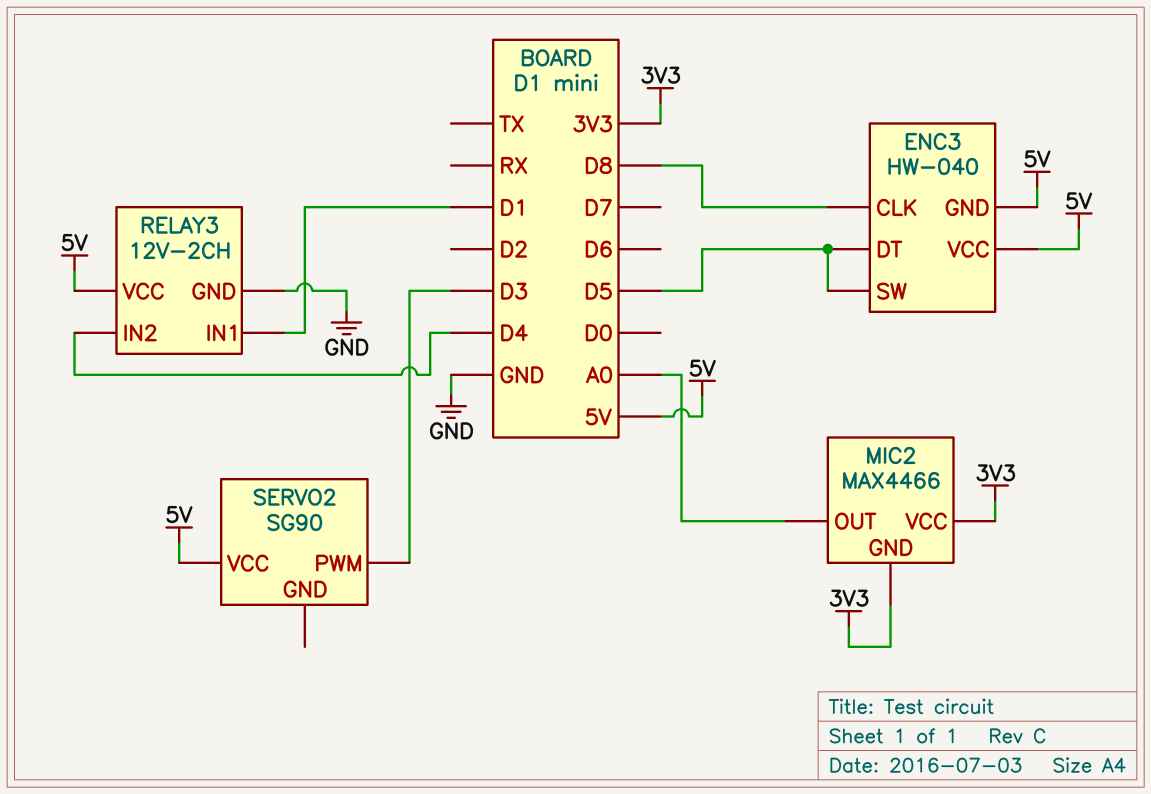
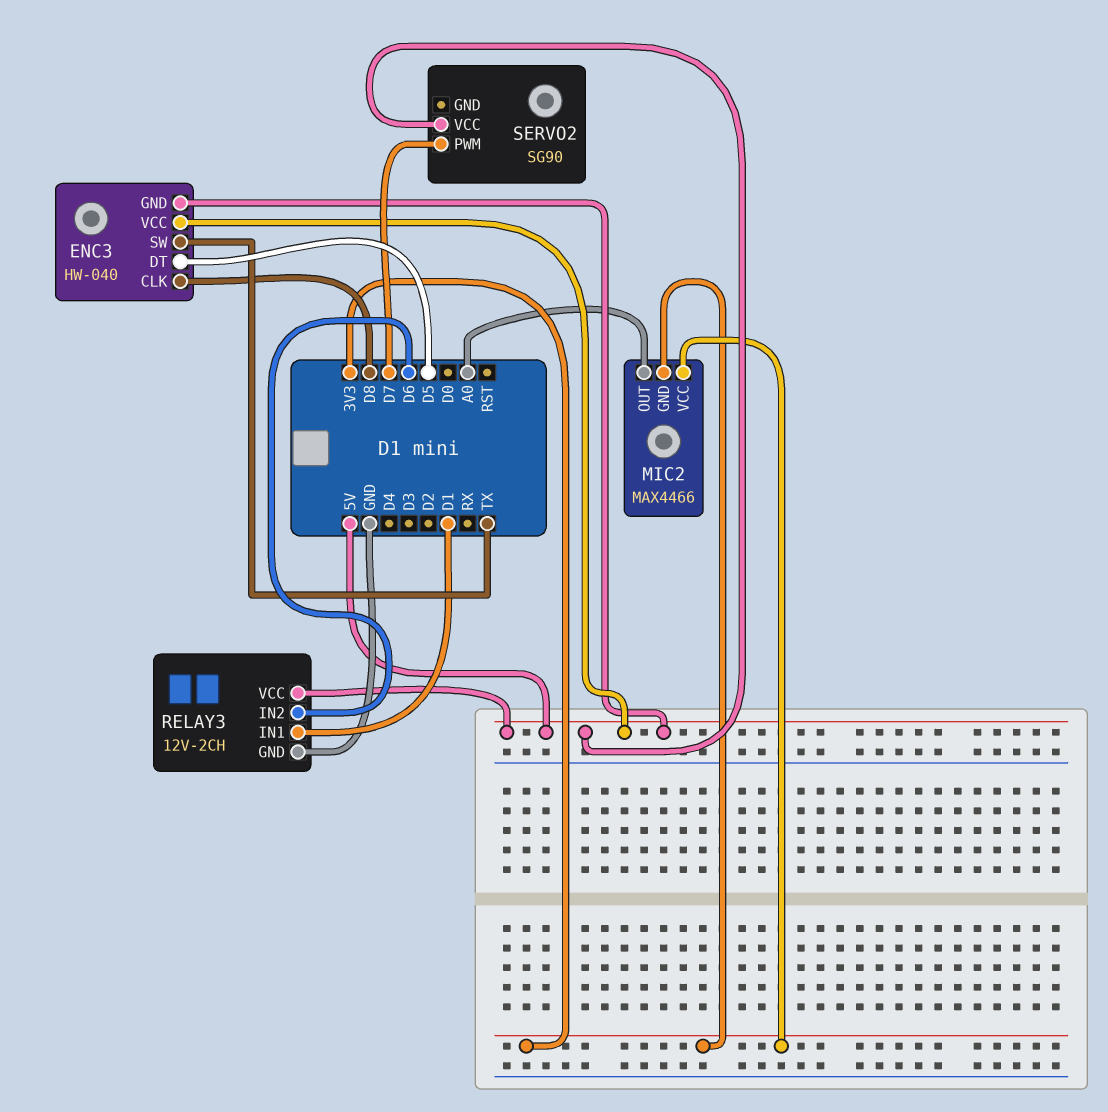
ENC3 pin SW: D5 -> TX
RELAY3 pin IN2: D4 -> D6
SERVO2 pin PWM: D3 -> D7

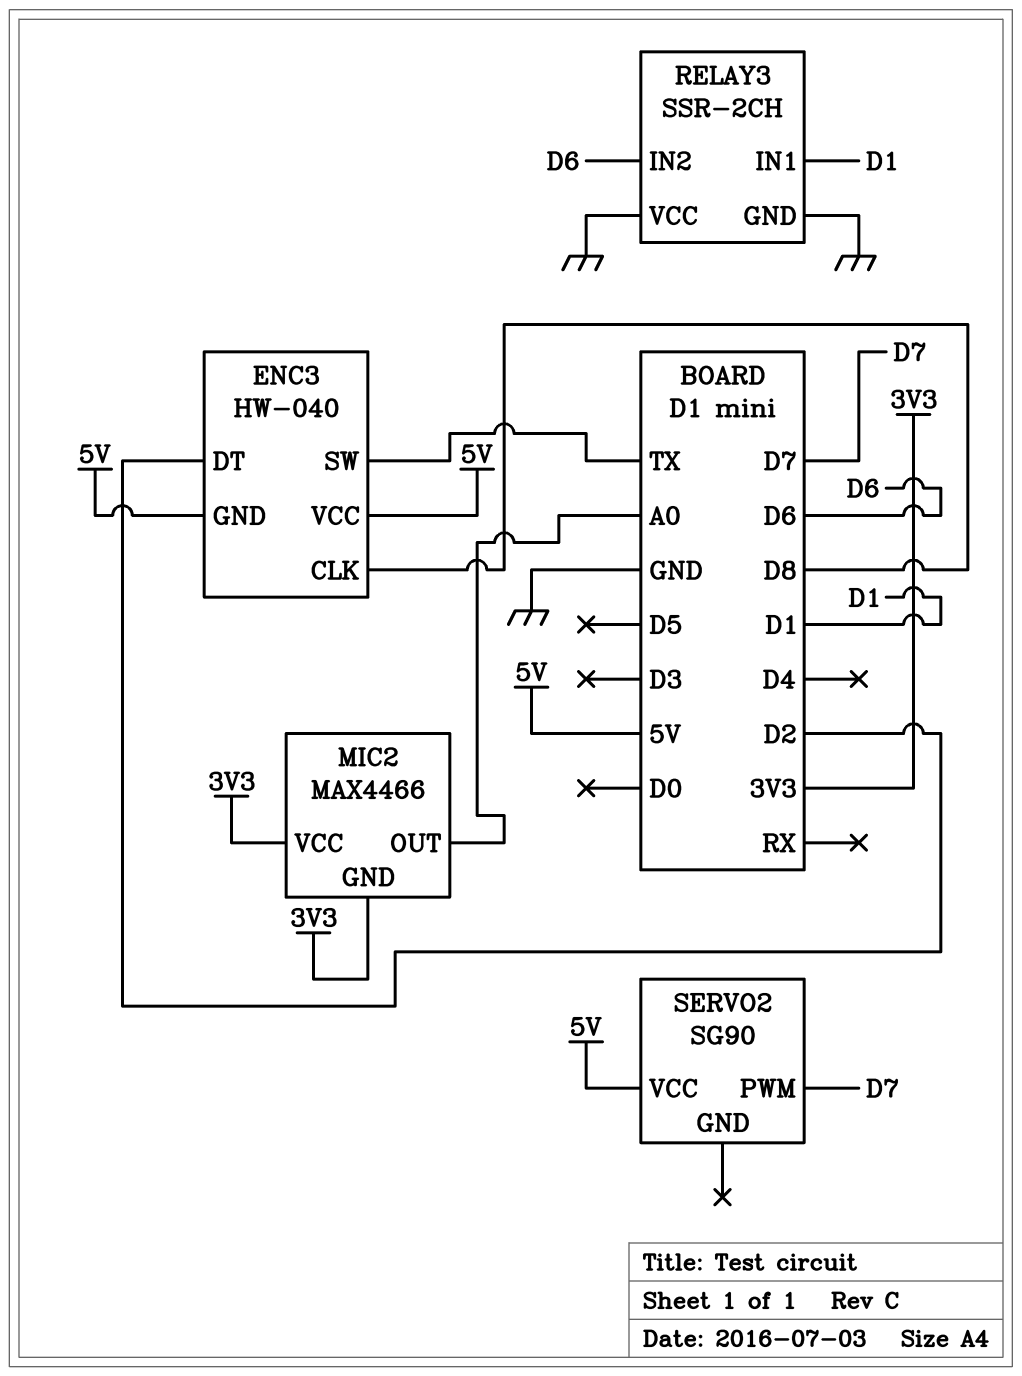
ENC3 pin DT: D5 -> D2
RELAY3: 12V-2CH -> SSR-2CH
RELAY3 pin VCC: 5V -> GND

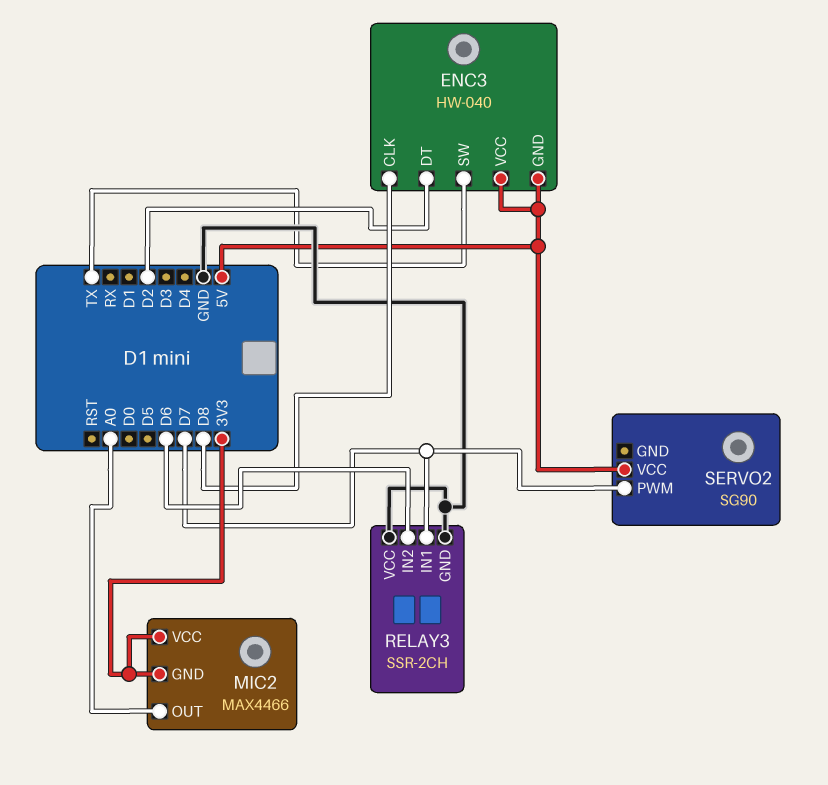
RELAY3 pin IN1: D1 -> D7

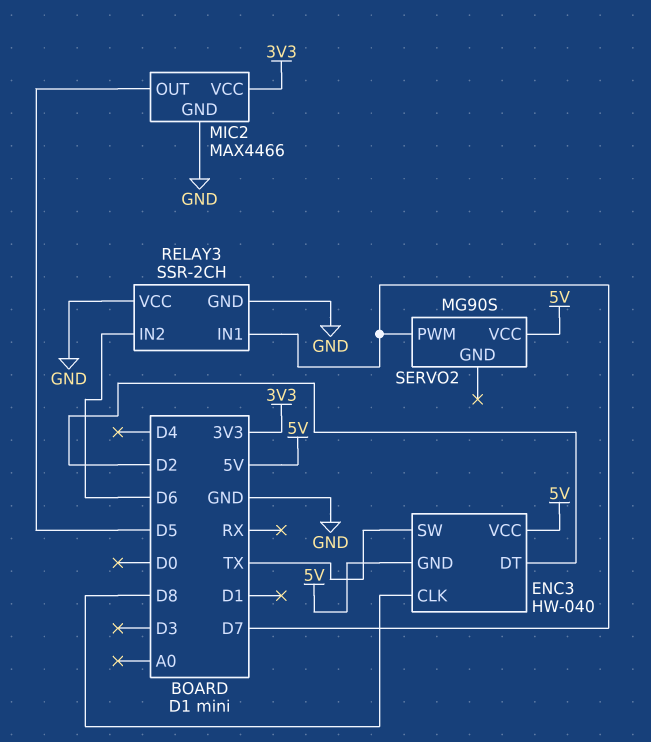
MIC2 pin GND: 3V3 -> GND
MIC2 pin OUT: A0 -> D5
SERVO2: SG90 -> MG90S

